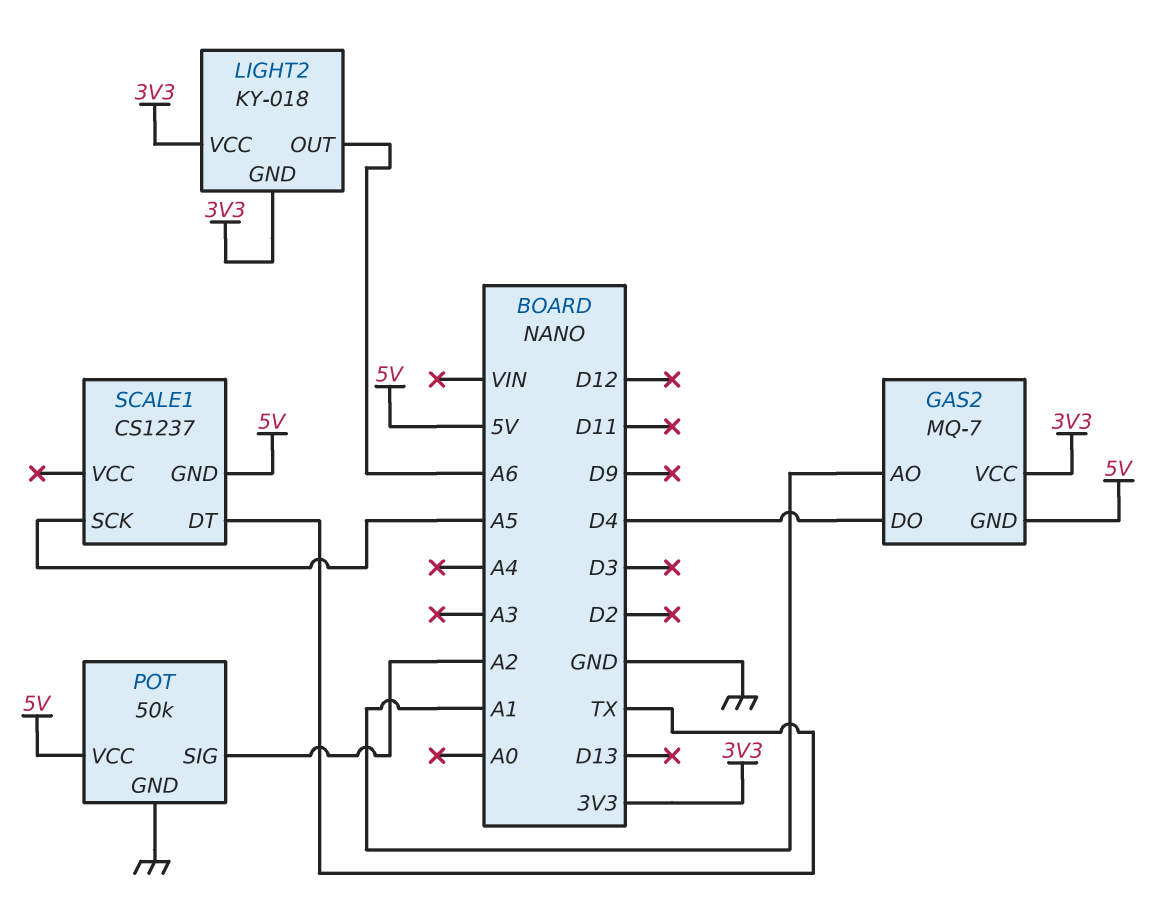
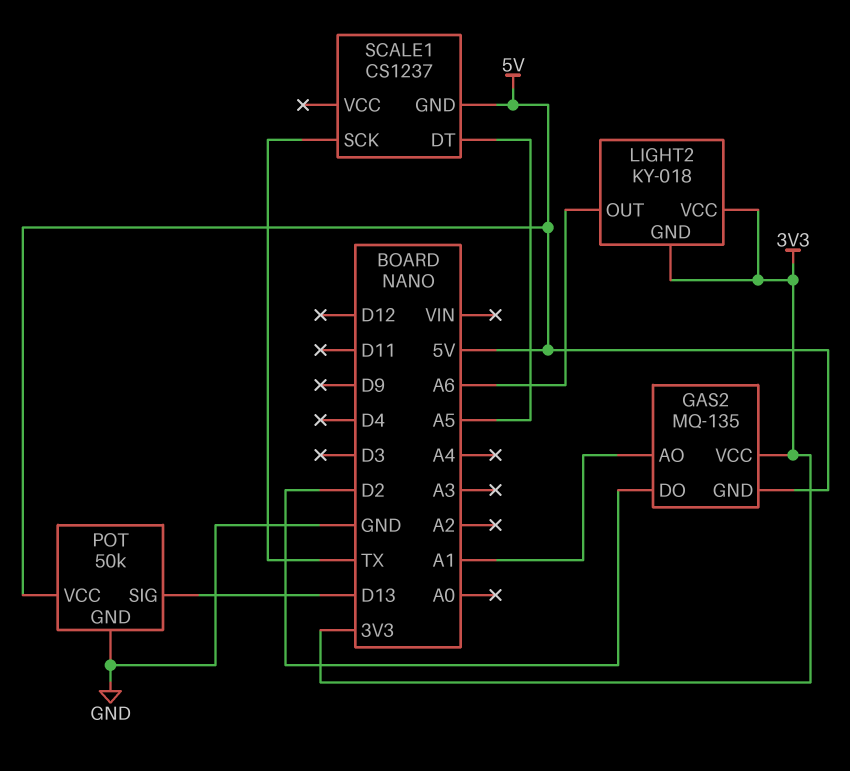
GAS2: MQ-7 -> MQ-135
GAS2 pin DO: D4 -> D2
POT pin SIG: A2 -> D13
SCALE1 pin DT: TX -> A5
SCALE1 pin SCK: A5 -> TX

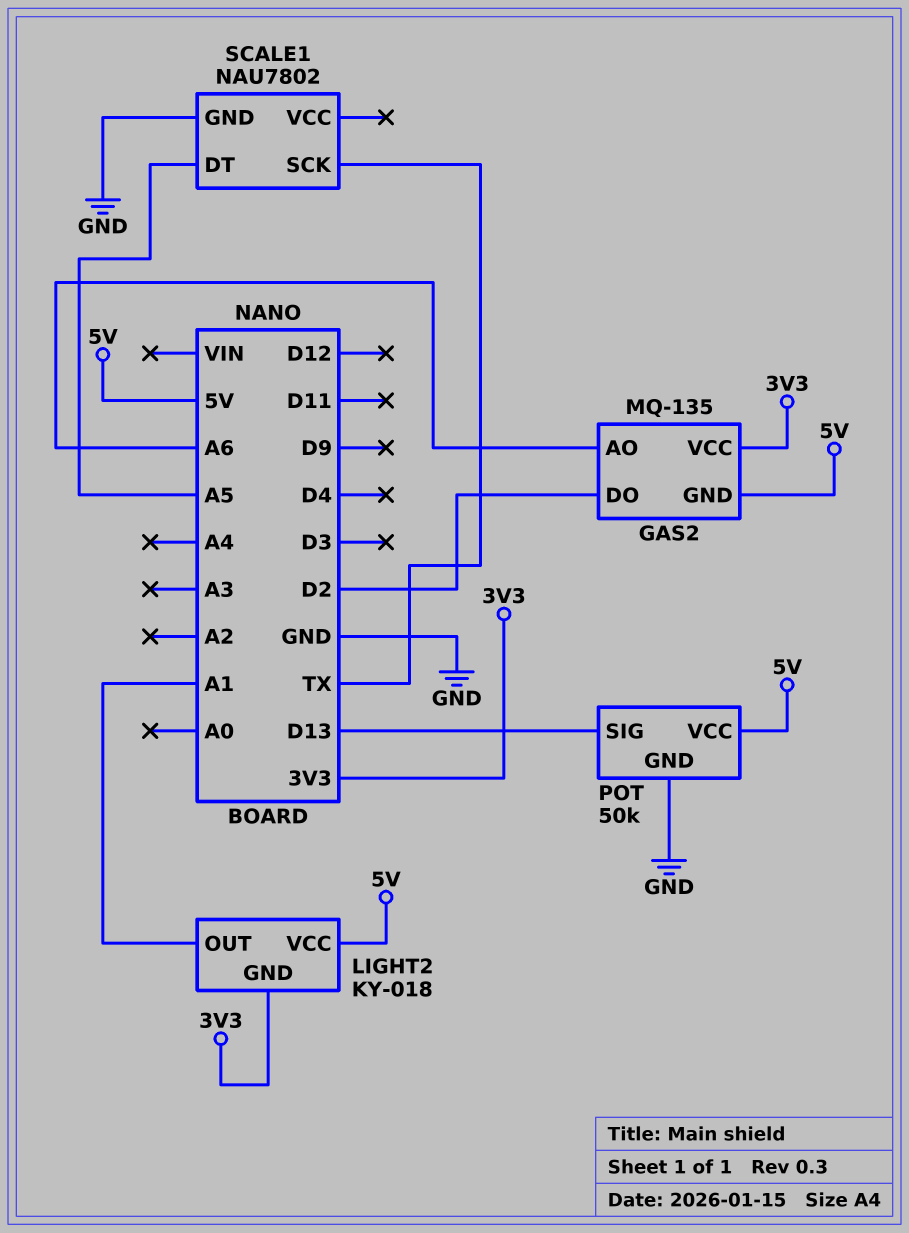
GAS2 pin AO: A1 -> A6
LIGHT2 pin OUT: A6 -> A1
LIGHT2 pin VCC: 3V3 -> 5V
SCALE1: CS1237 -> NAU7802
SCALE1 pin GND: 5V -> GND

